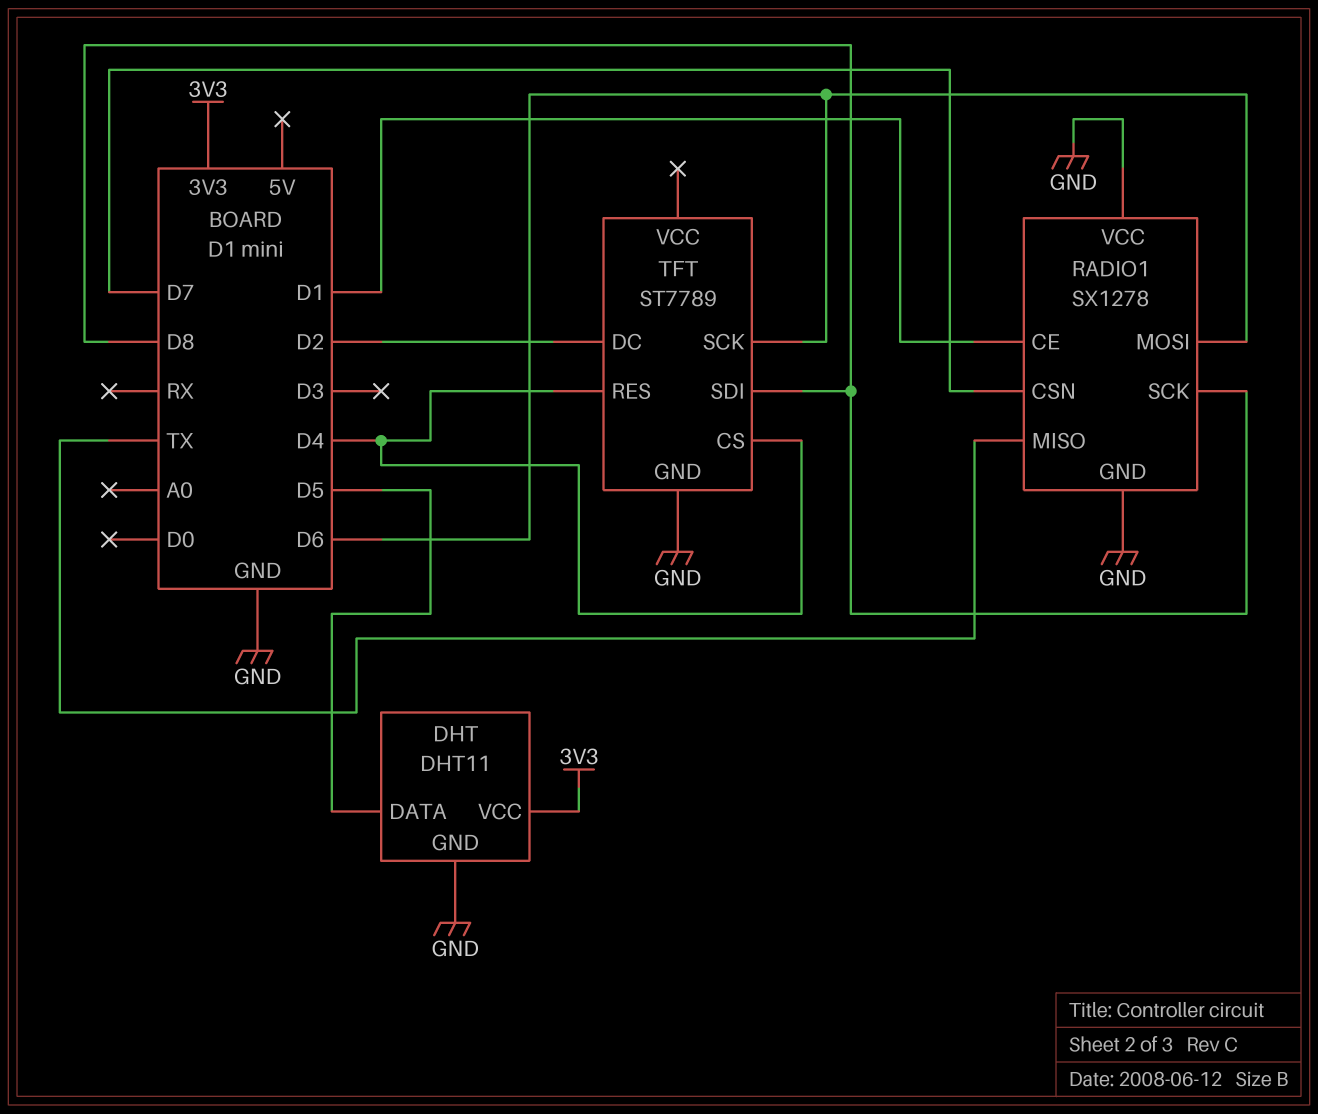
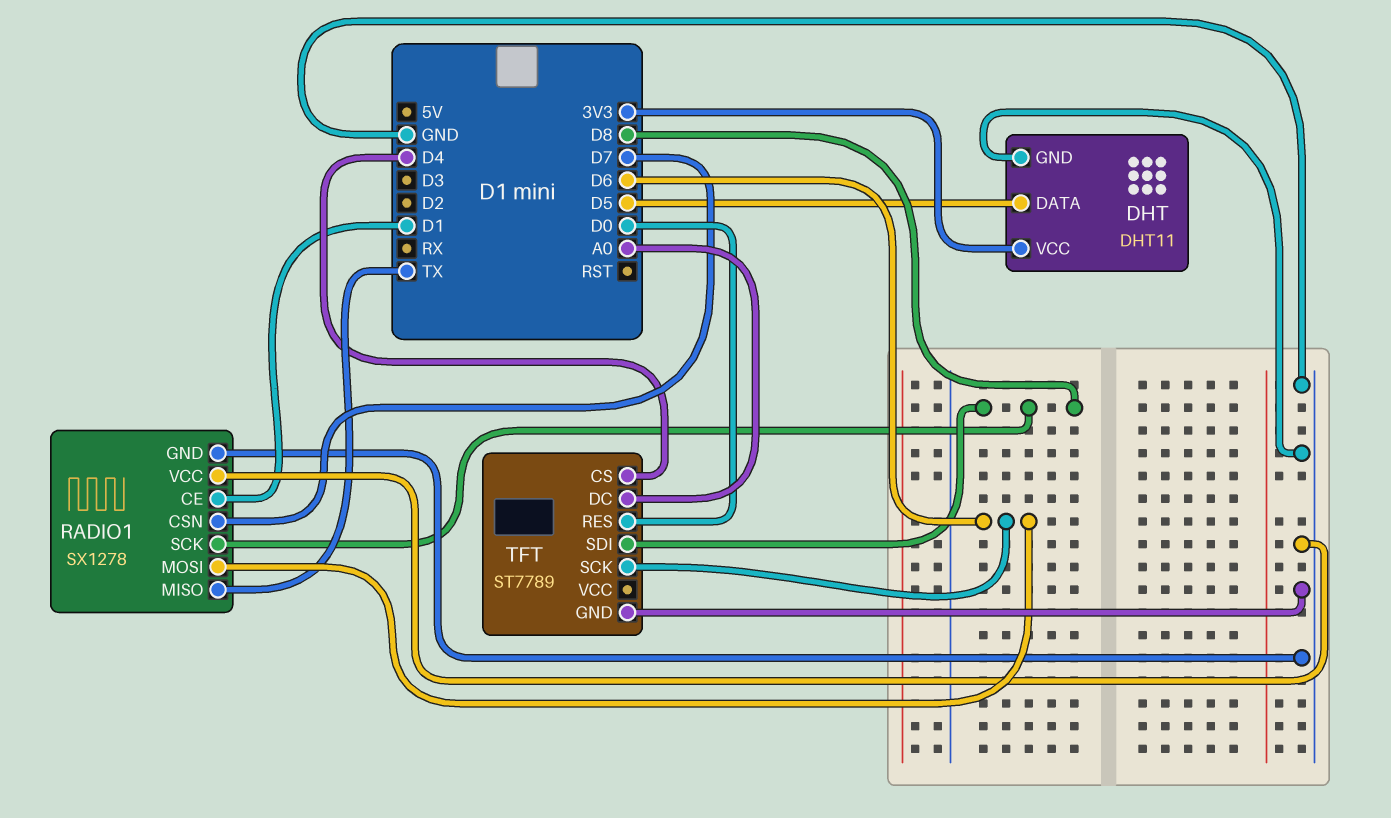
TFT pin DC: D2 -> A0
TFT pin RES: D4 -> D0

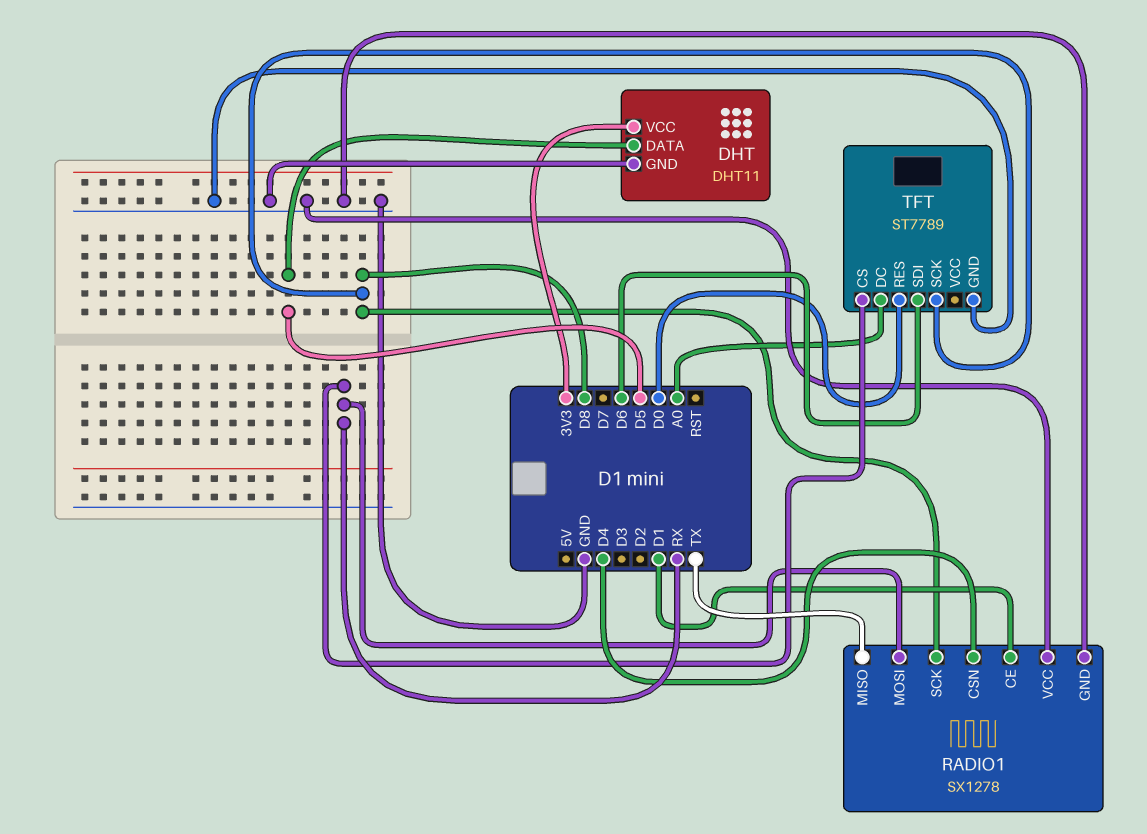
RADIO1 pin CSN: D7 -> D4
RADIO1 pin MOSI: D6 -> RX
TFT pin CS: D4 -> RX
TFT pin SCK: D6 -> D8
TFT pin SDI: D8 -> D6

